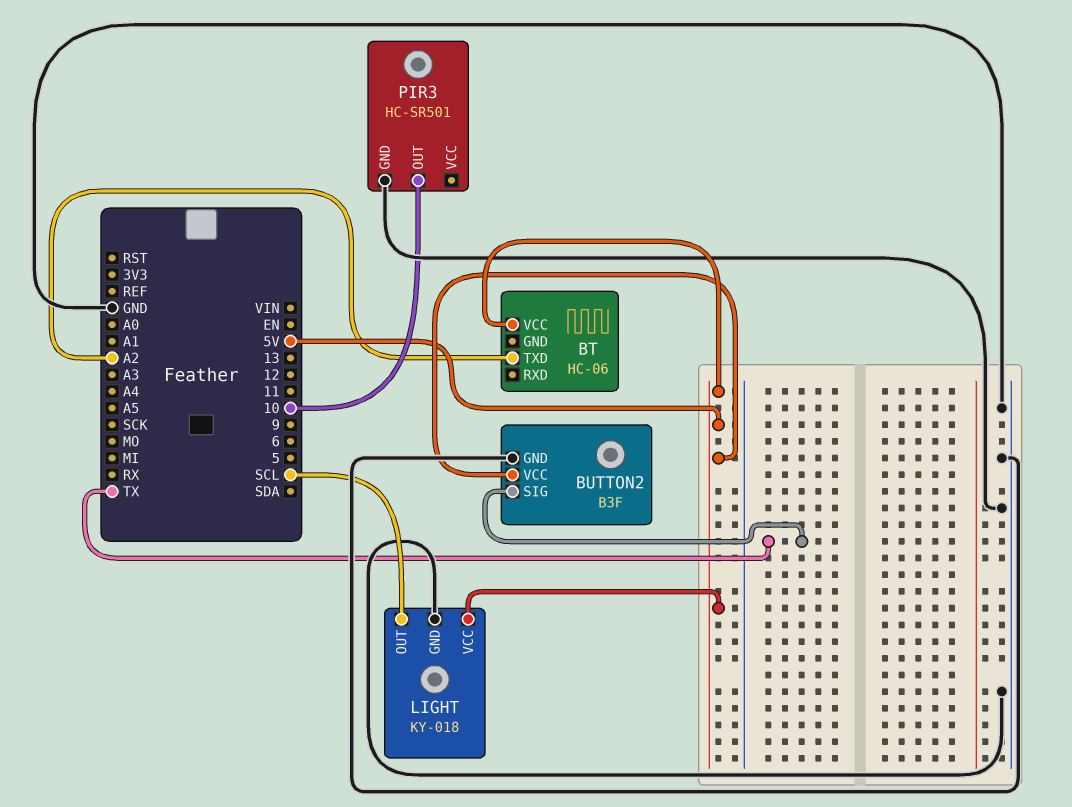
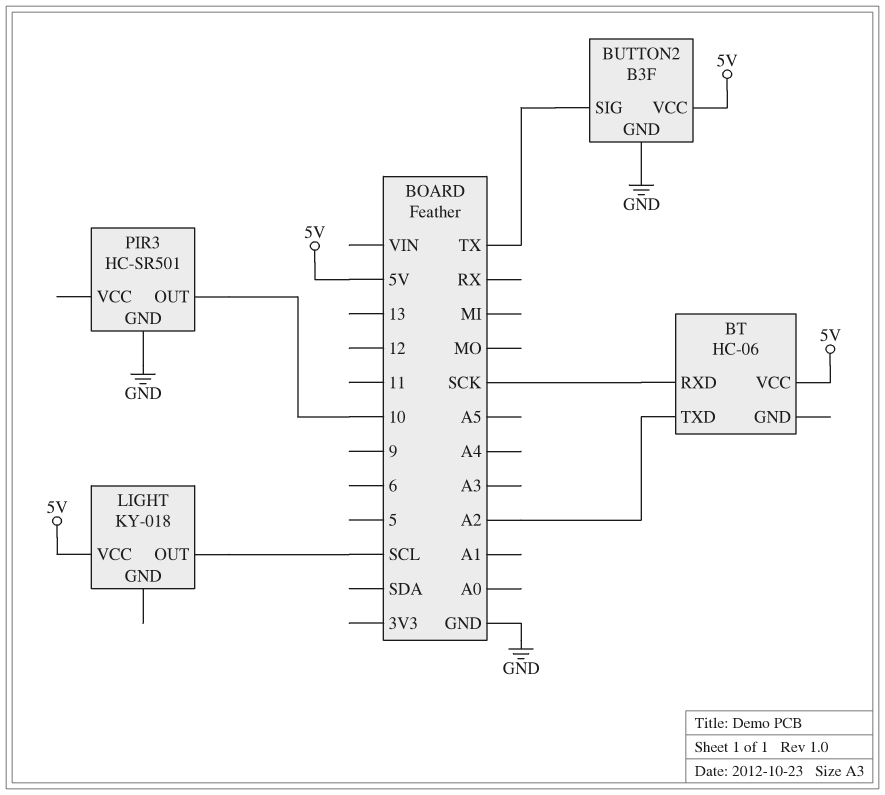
BT pin RXD: none -> SCK
LIGHT pin GND: GND -> none

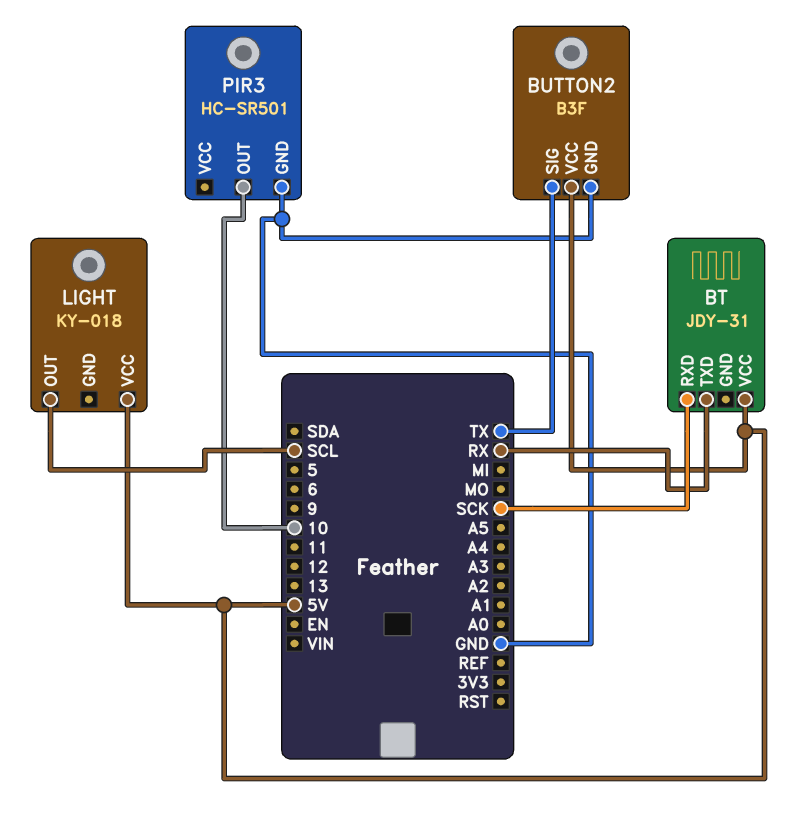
BT: HC-06 -> JDY-31
BT pin TXD: A2 -> RX

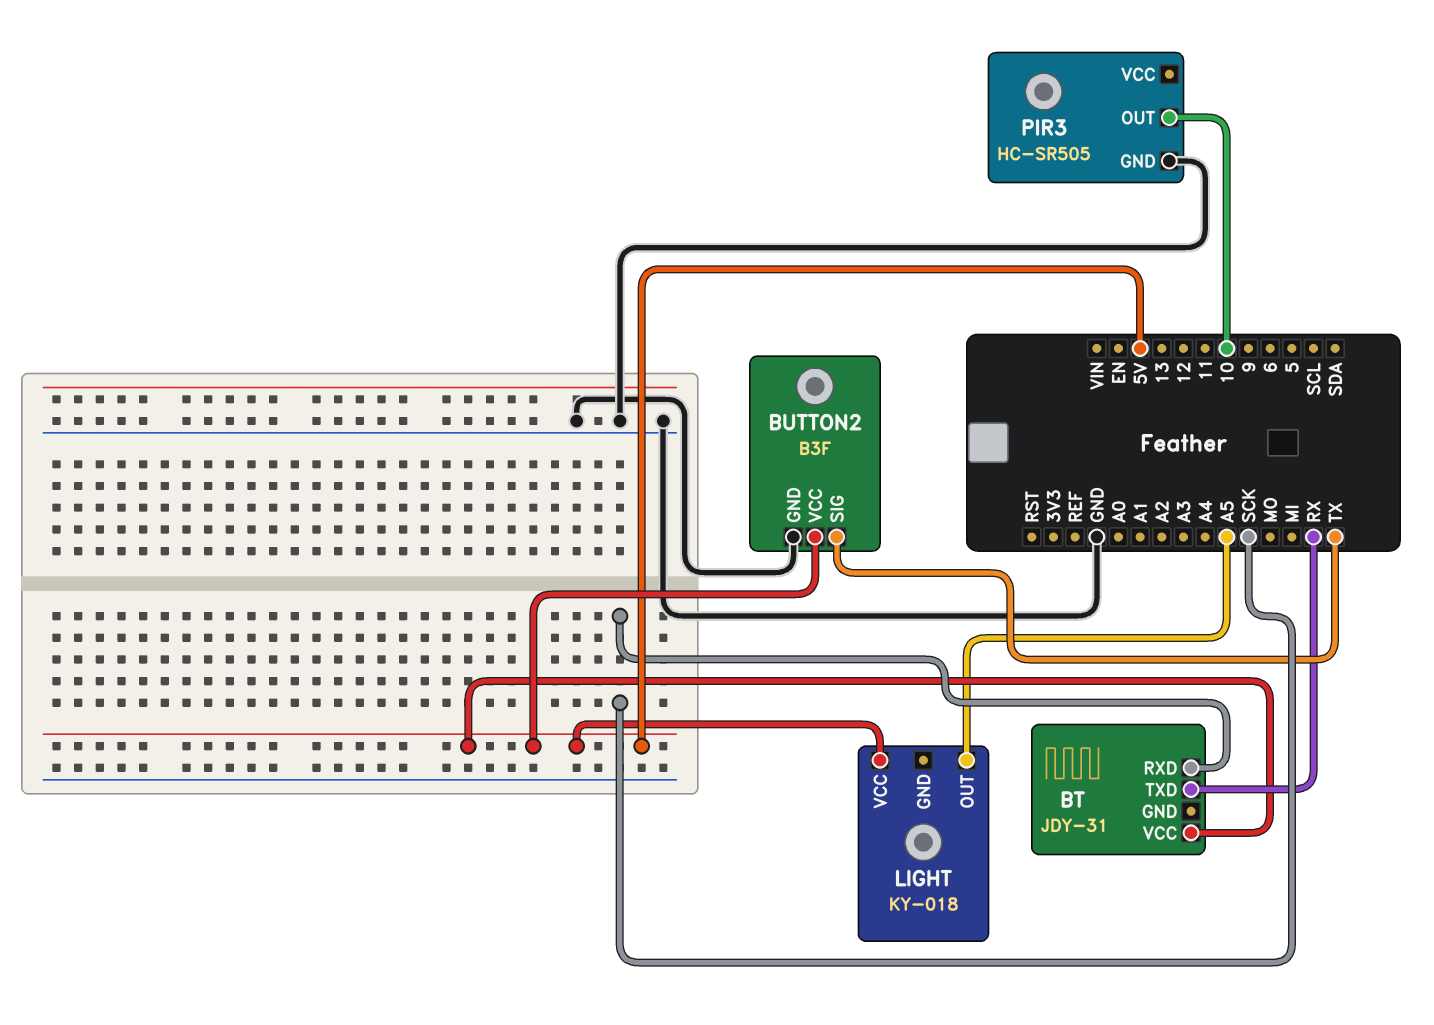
LIGHT pin OUT: SCL -> A5
PIR3: HC-SR501 -> HC-SR505

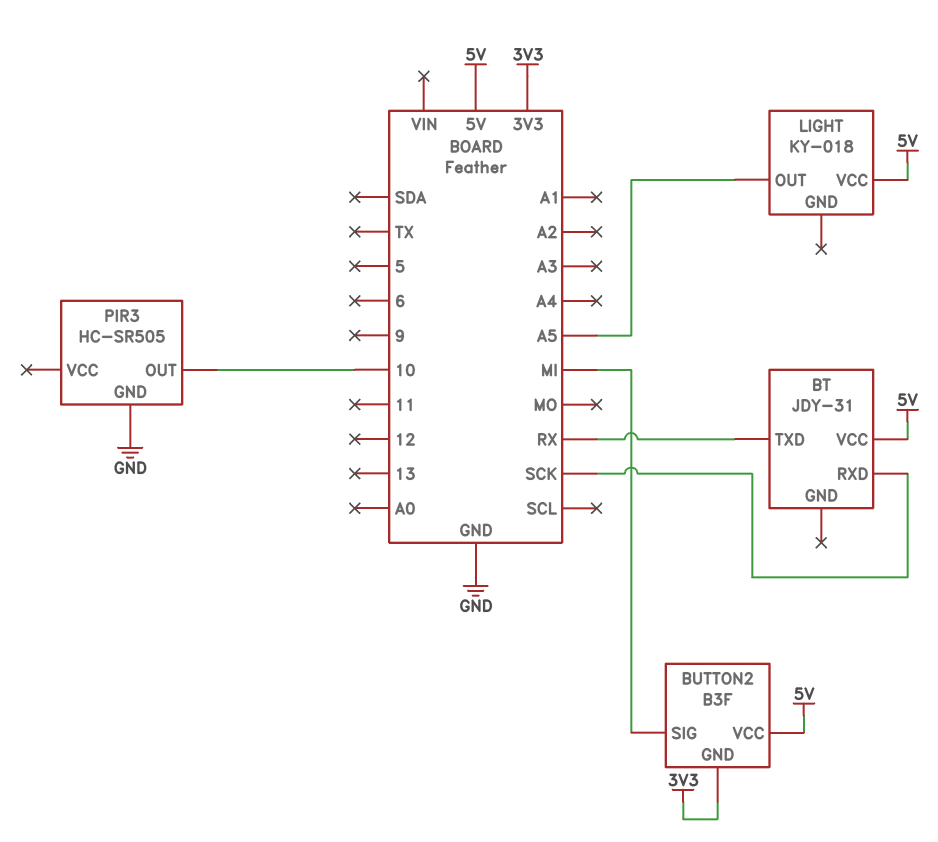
BUTTON2 pin GND: GND -> 3V3
BUTTON2 pin SIG: TX -> MI

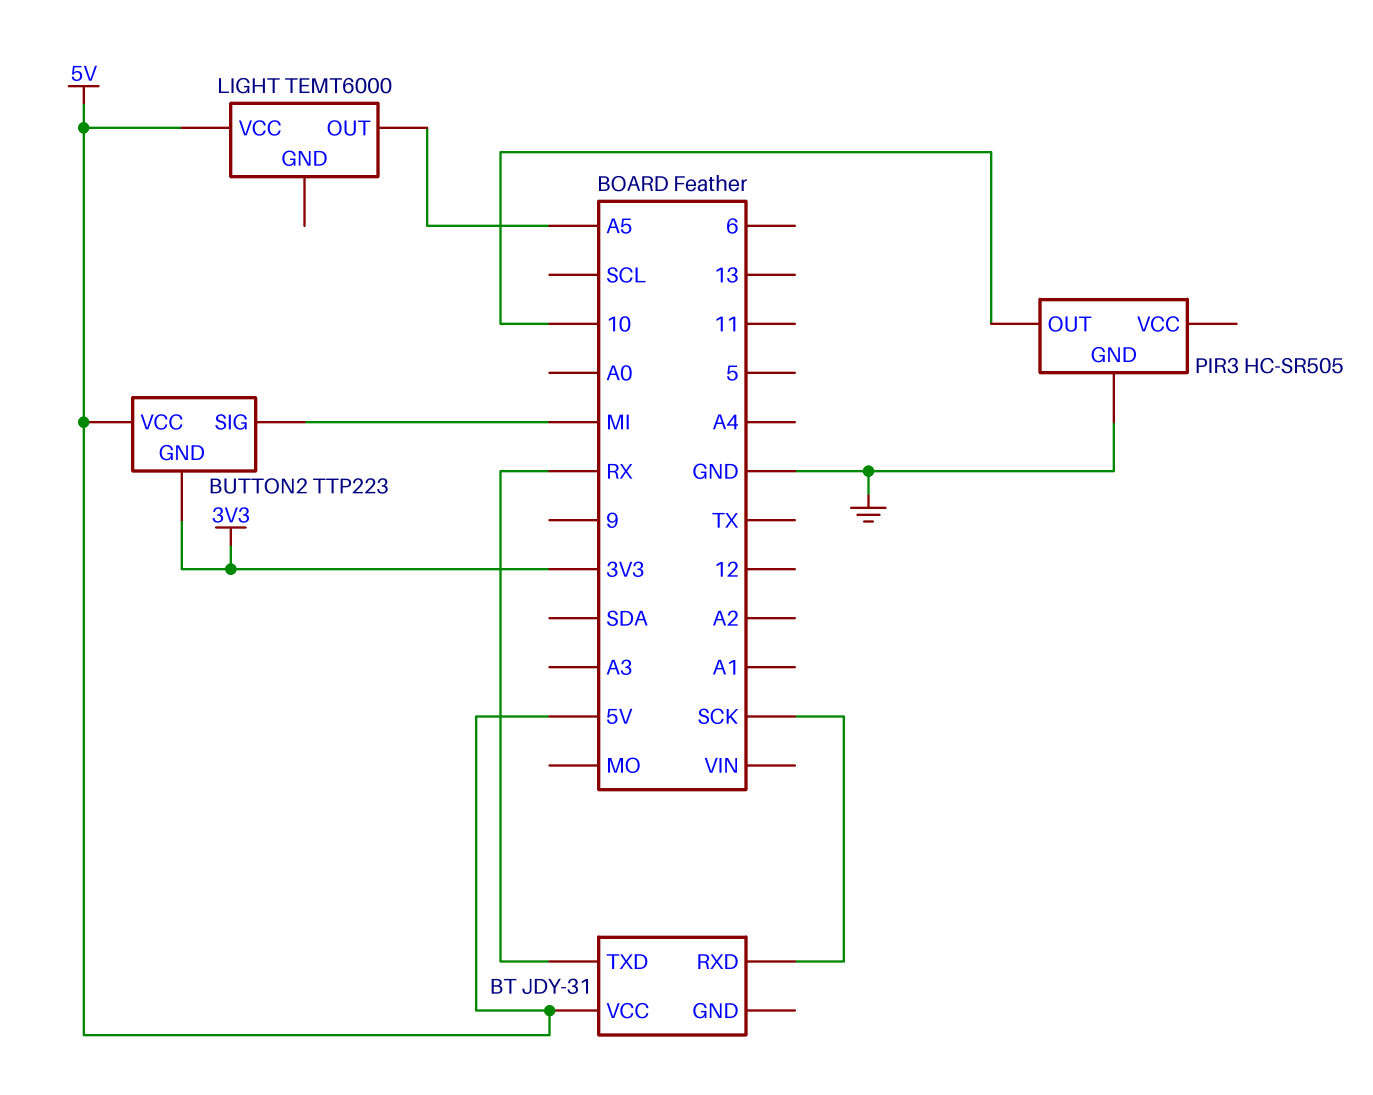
BUTTON2: B3F -> TTP223
LIGHT: KY-018 -> TEMT6000

